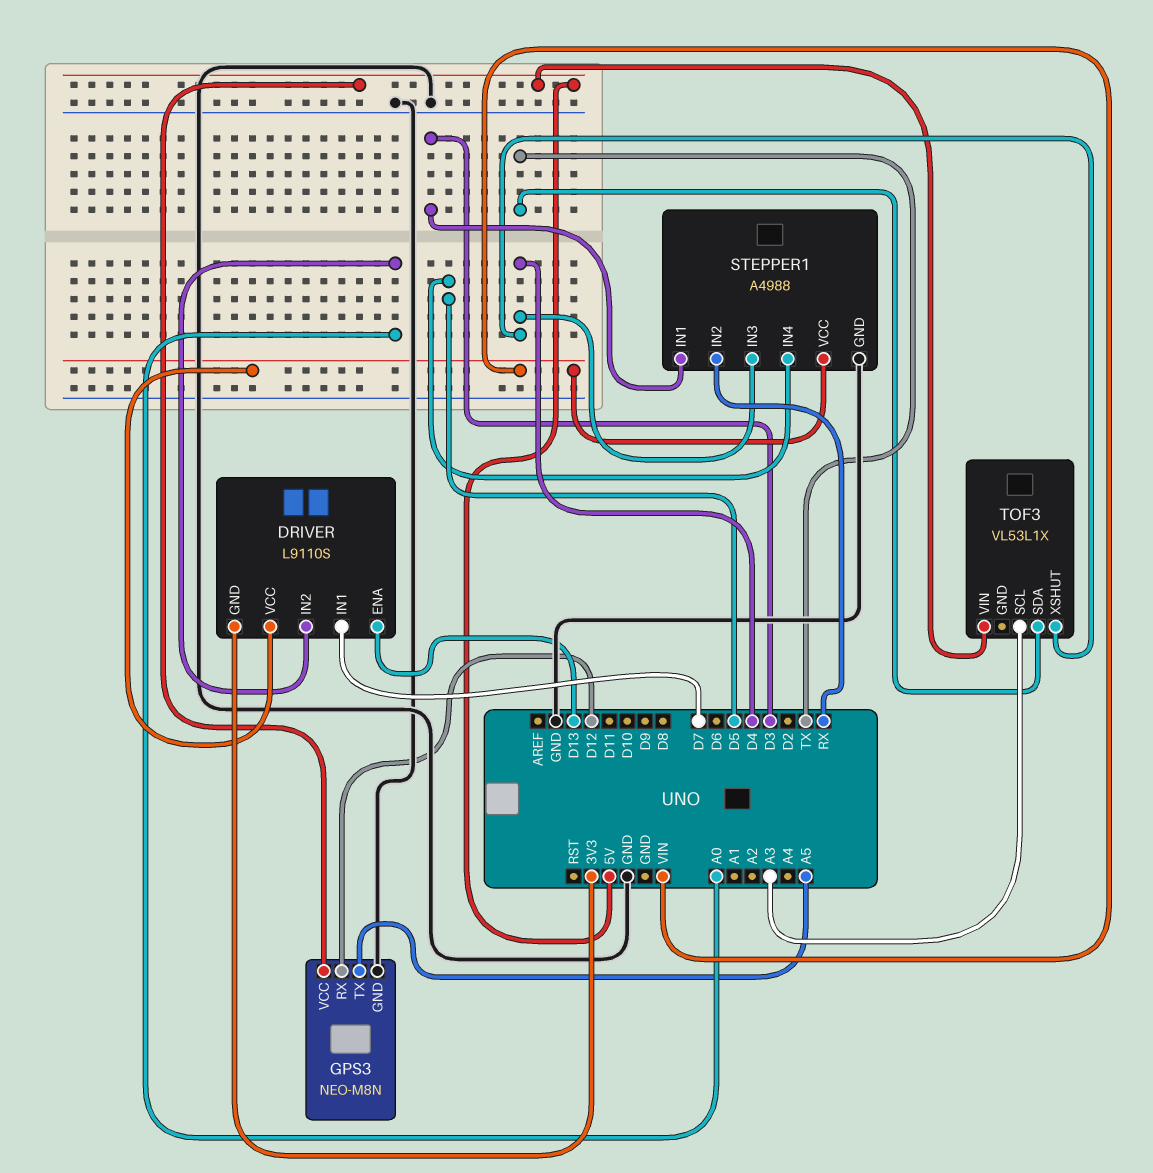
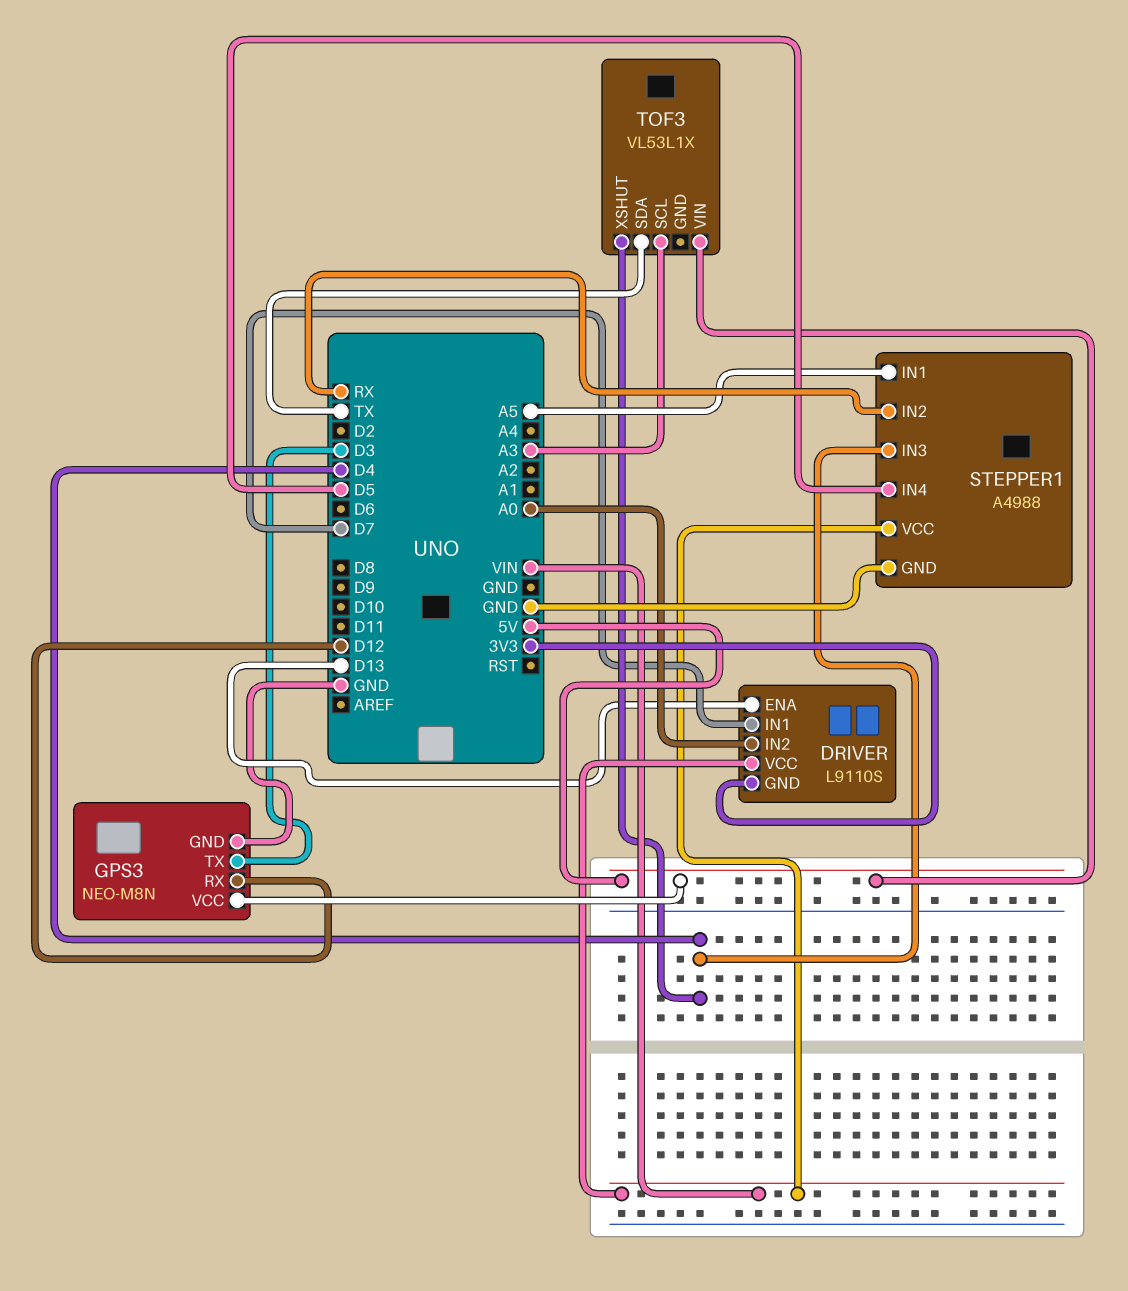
GPS3 pin TX: A5 -> D3
STEPPER1 pin IN1: D3 -> A5

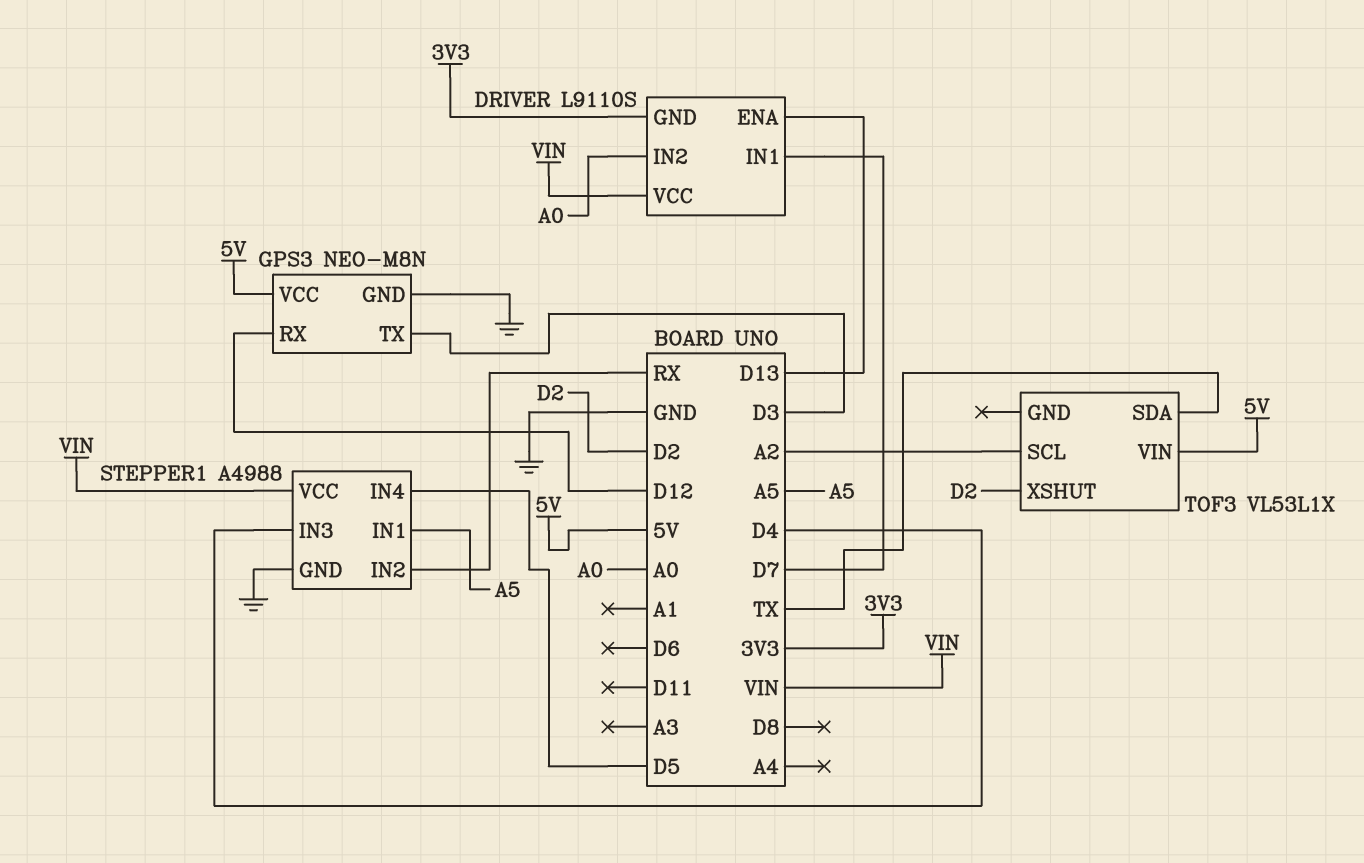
TOF3 pin SCL: A3 -> A2
TOF3 pin XSHUT: D4 -> D2

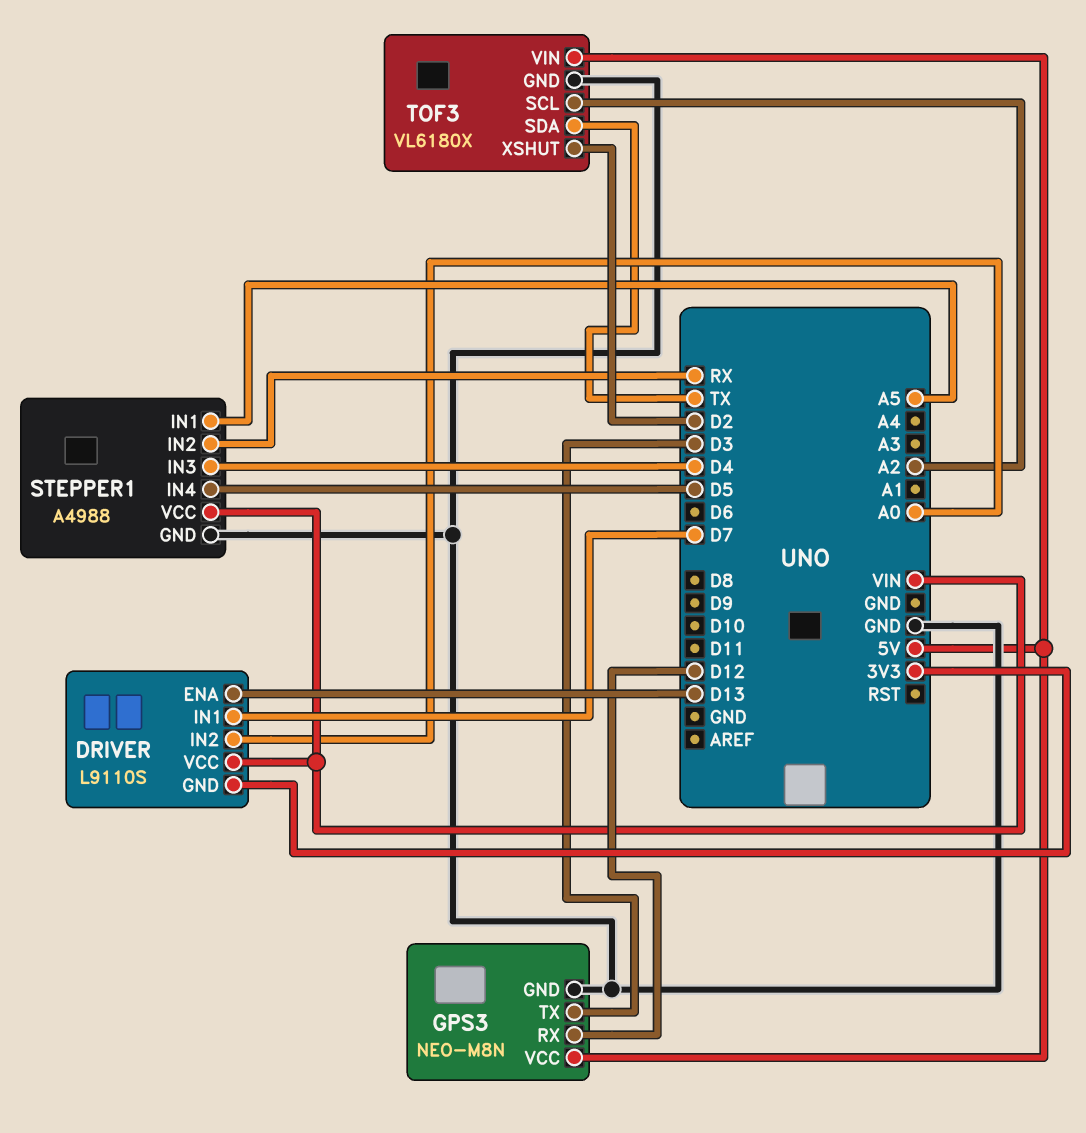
TOF3: VL53L1X -> VL6180X
TOF3 pin GND: none -> GND

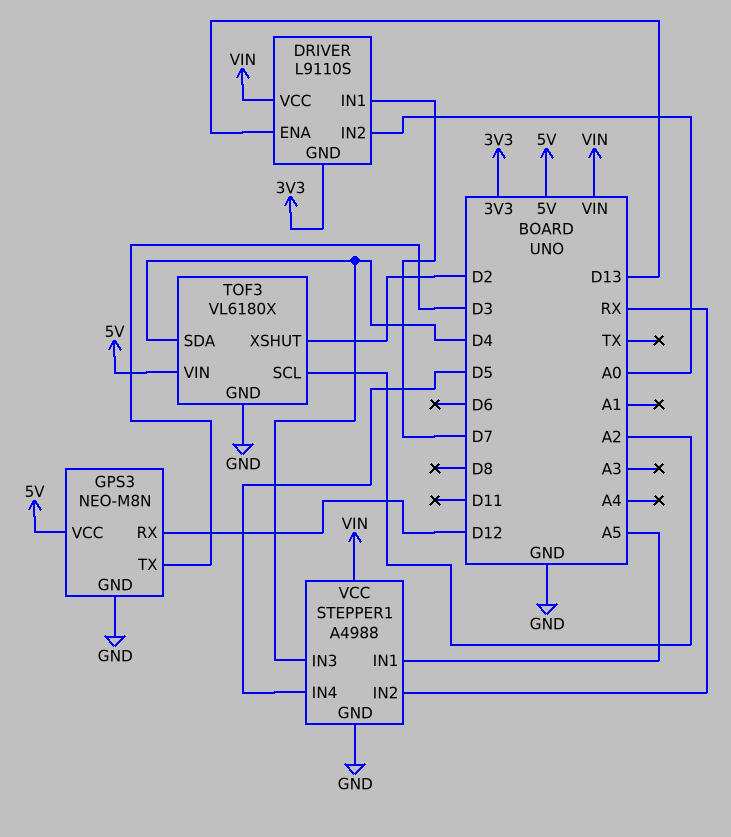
TOF3 pin SDA: TX -> D4

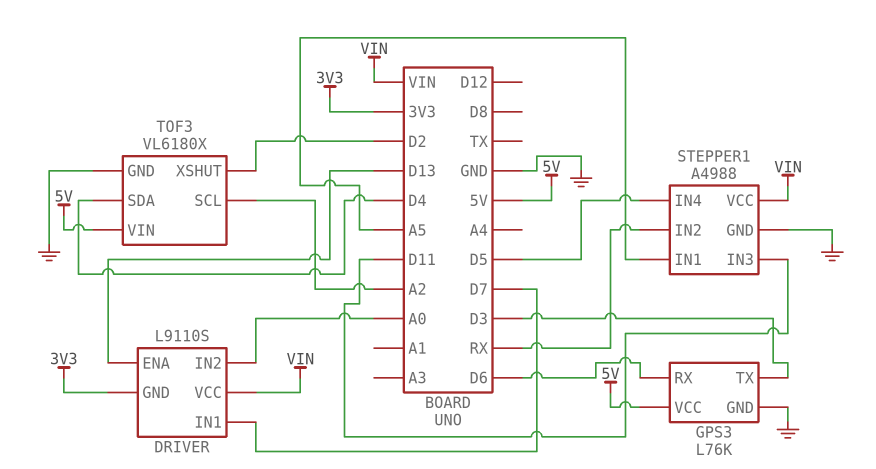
GPS3: NEO-M8N -> L76K
GPS3 pin RX: D12 -> D6
STEPPER1 pin IN3: D4 -> D11

